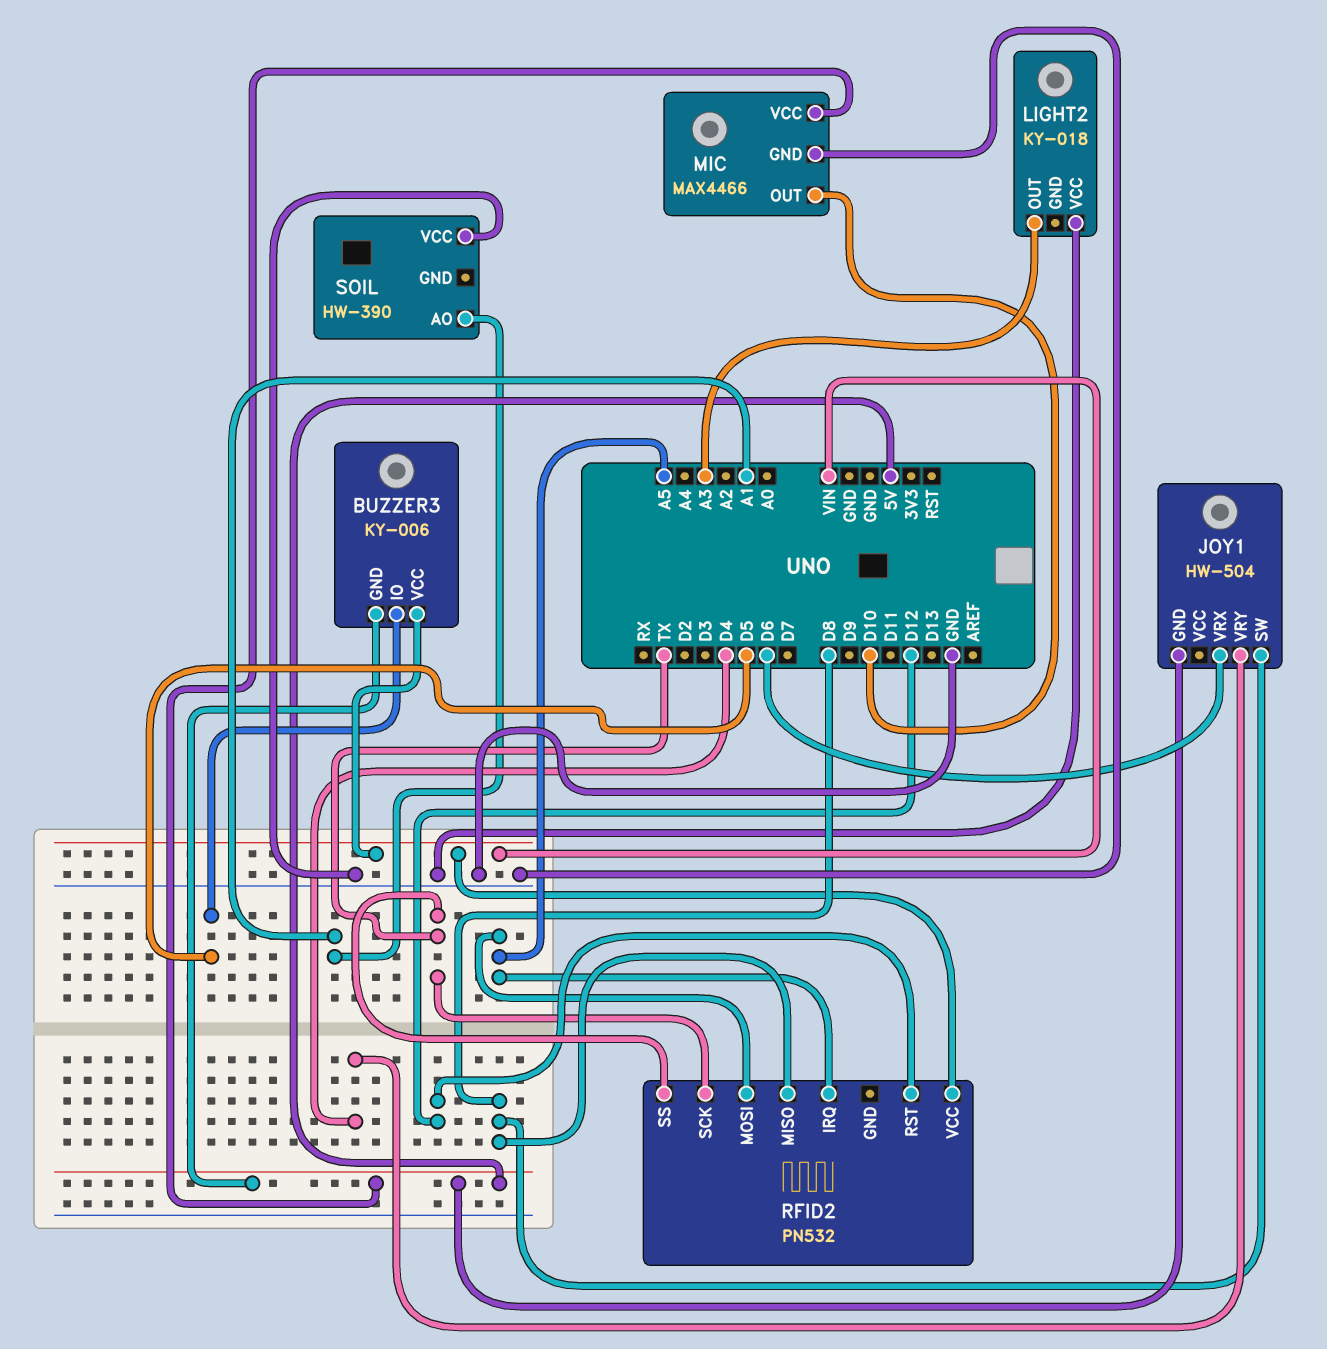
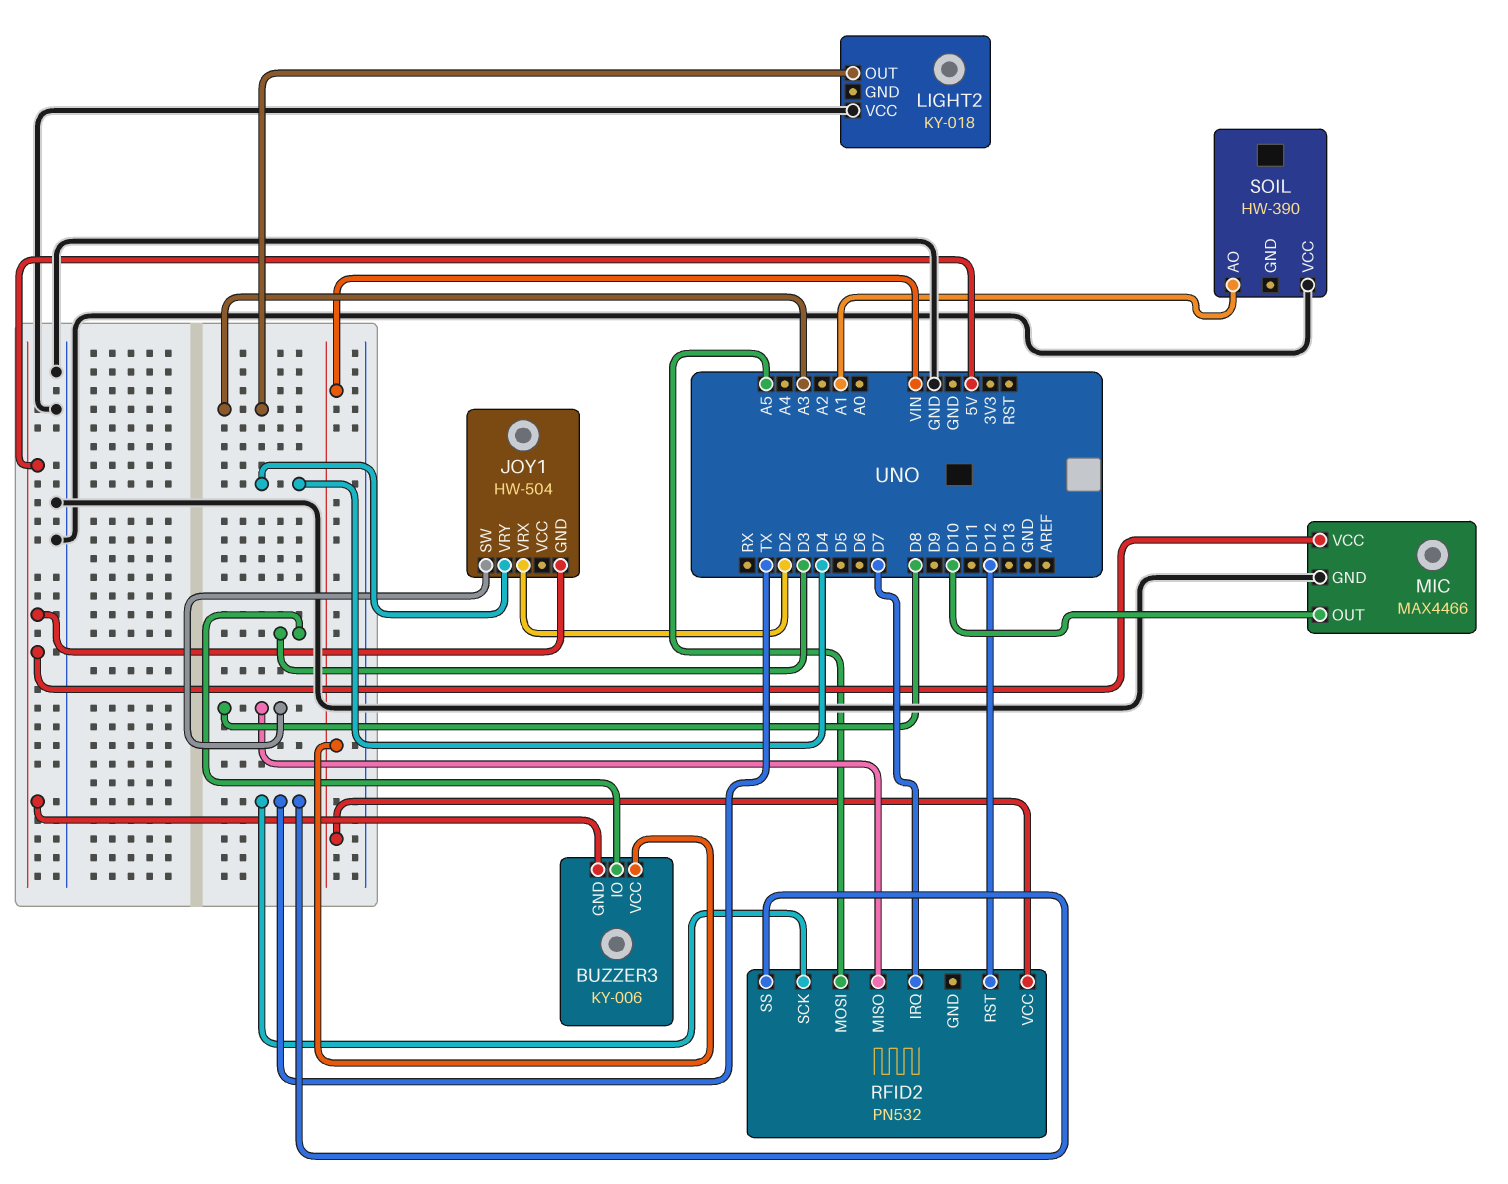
BUZZER3 pin IO: D5 -> D3
JOY1 pin VRX: D6 -> D2
RFID2 pin IRQ: A5 -> D7

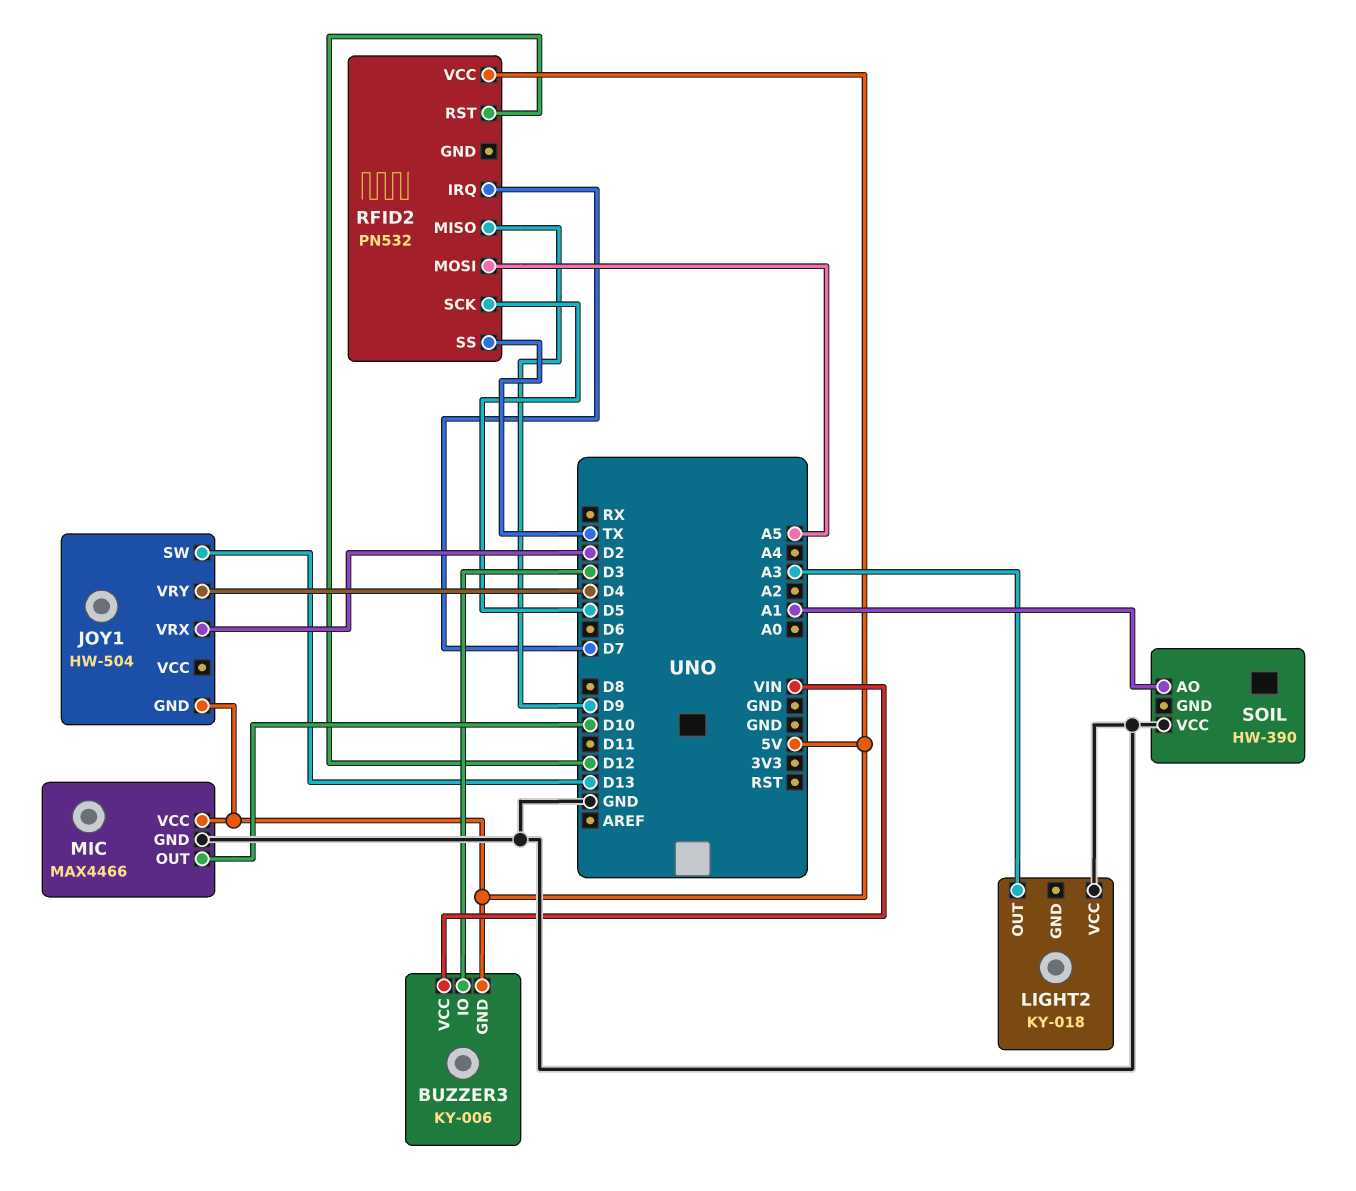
JOY1 pin SW: D8 -> D13
RFID2 pin MISO: D8 -> D9
RFID2 pin SCK: TX -> D5
RFID2 pin VCC: VIN -> 5V

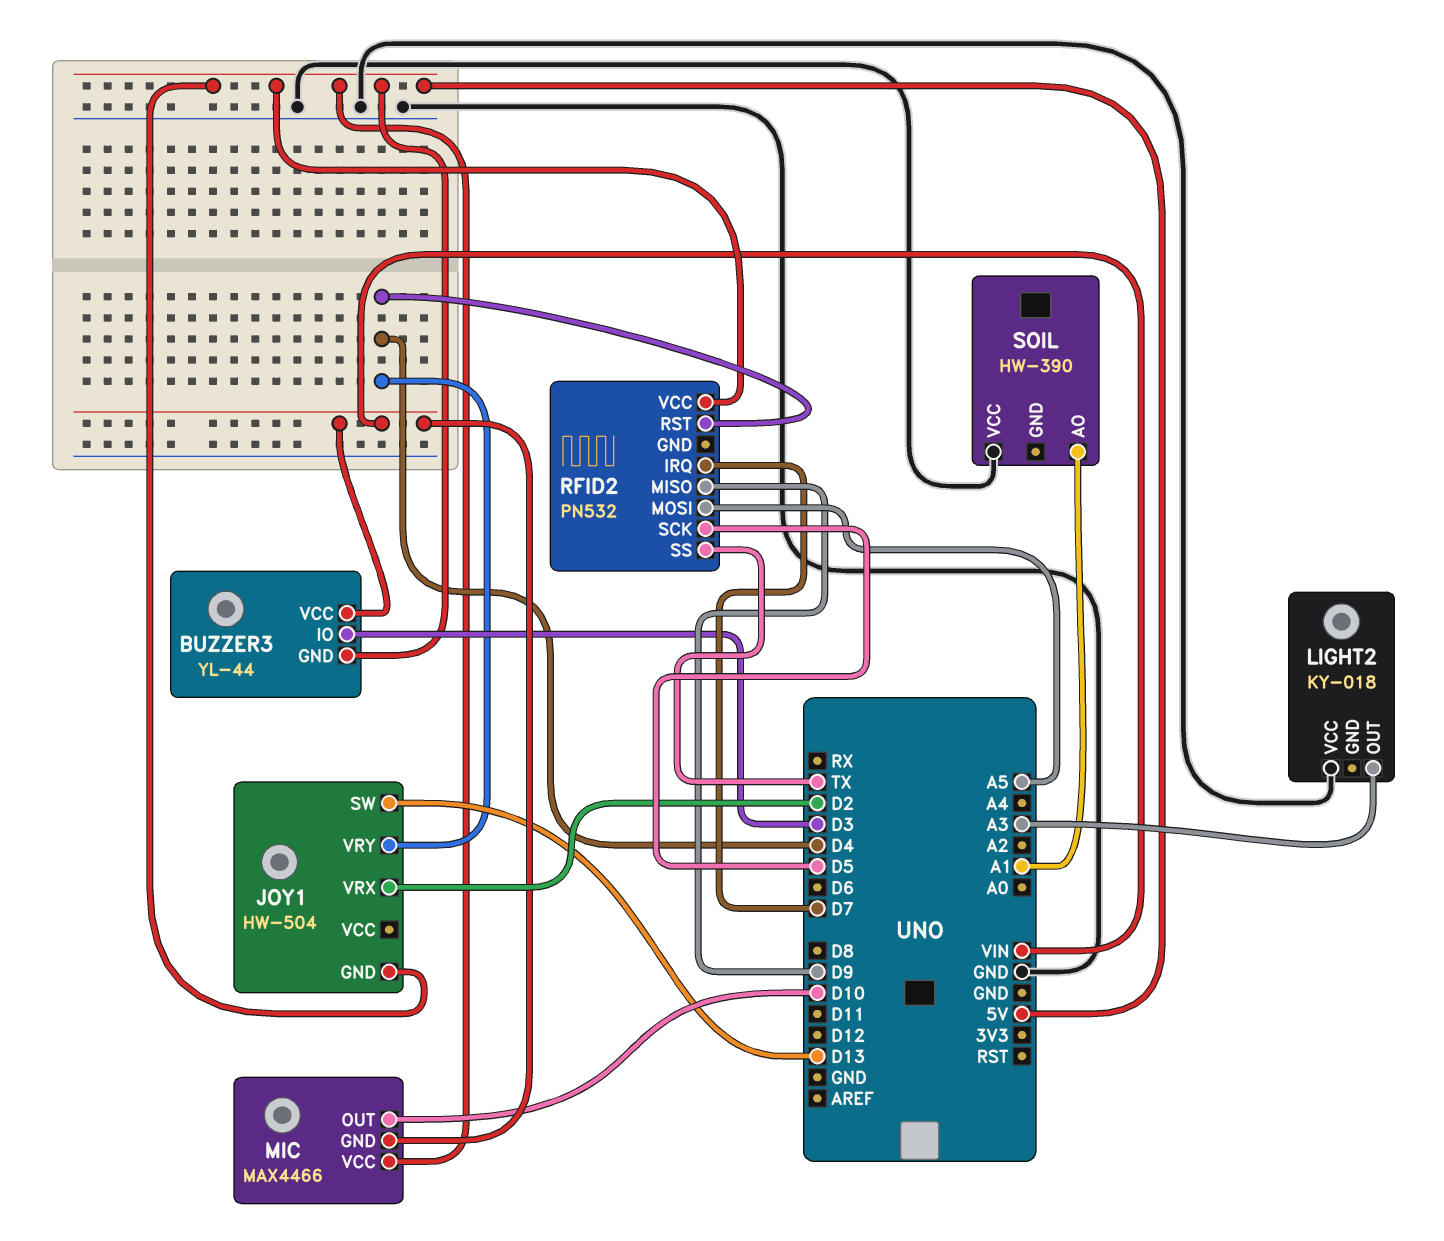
BUZZER3: KY-006 -> YL-44
MIC pin GND: GND -> VIN
RFID2 pin RST: D12 -> D4

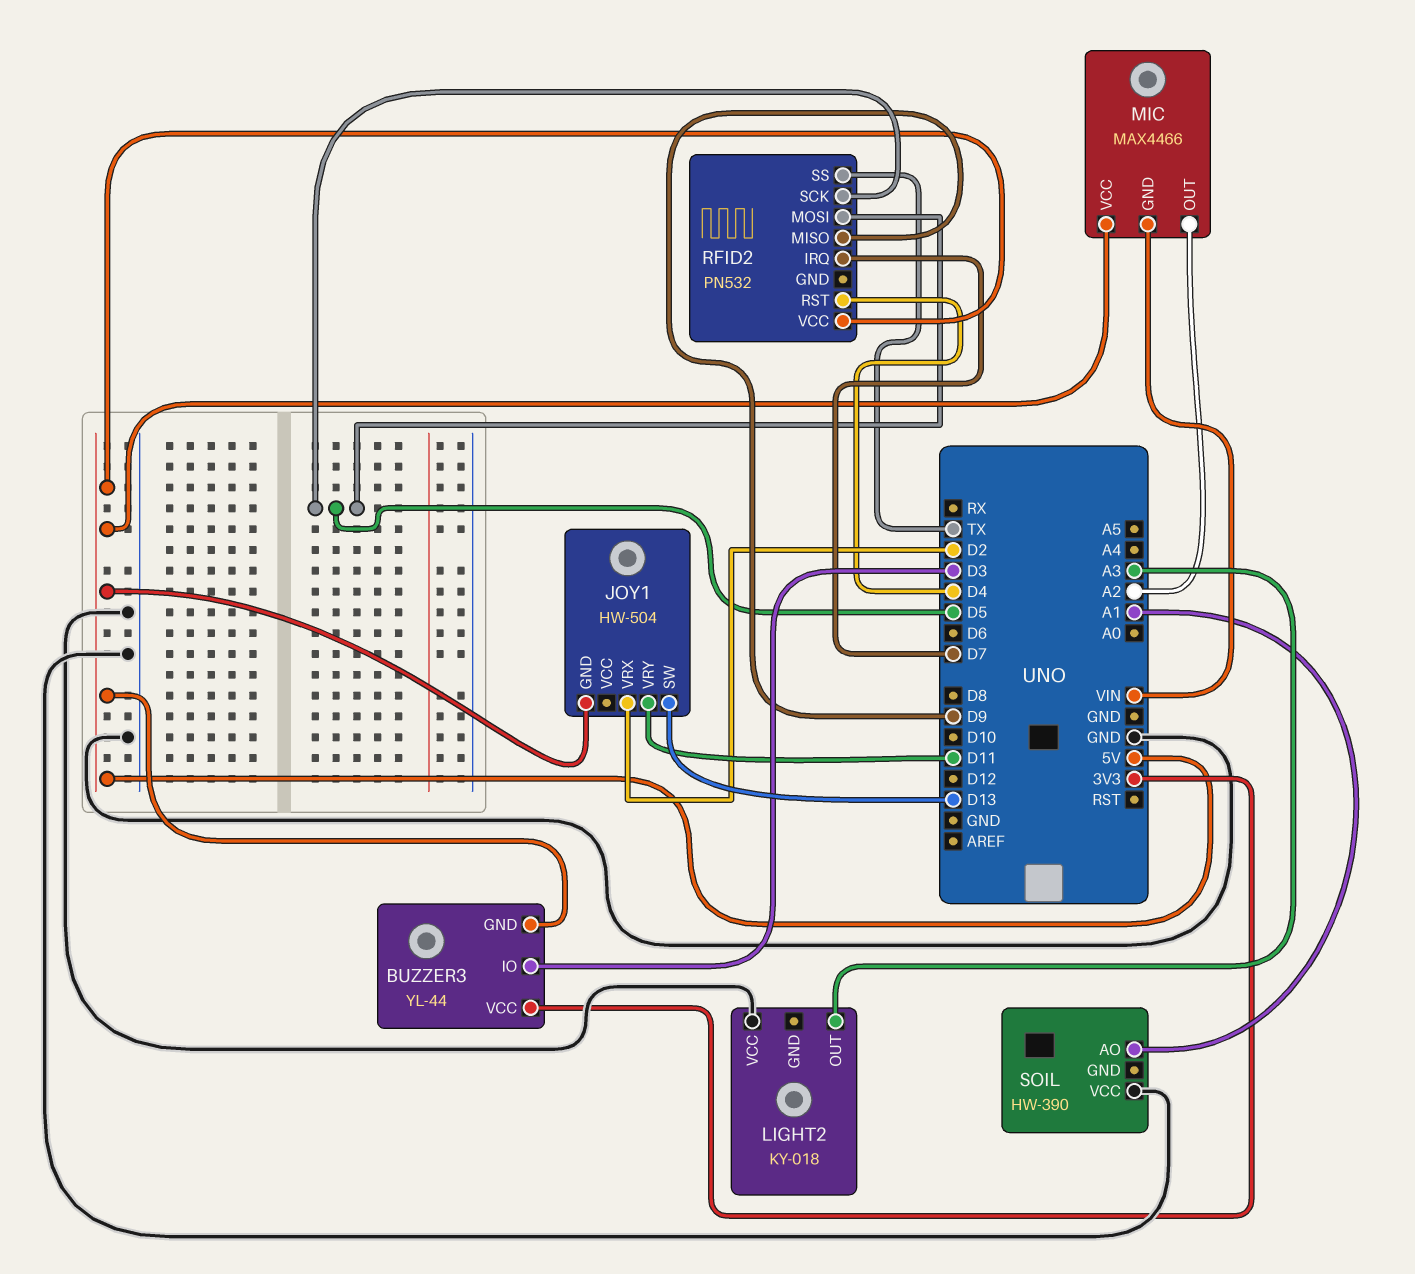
BUZZER3 pin VCC: VIN -> 3V3
JOY1 pin VRY: D4 -> D11
MIC pin OUT: D10 -> A2
RFID2 pin MOSI: A5 -> D5

